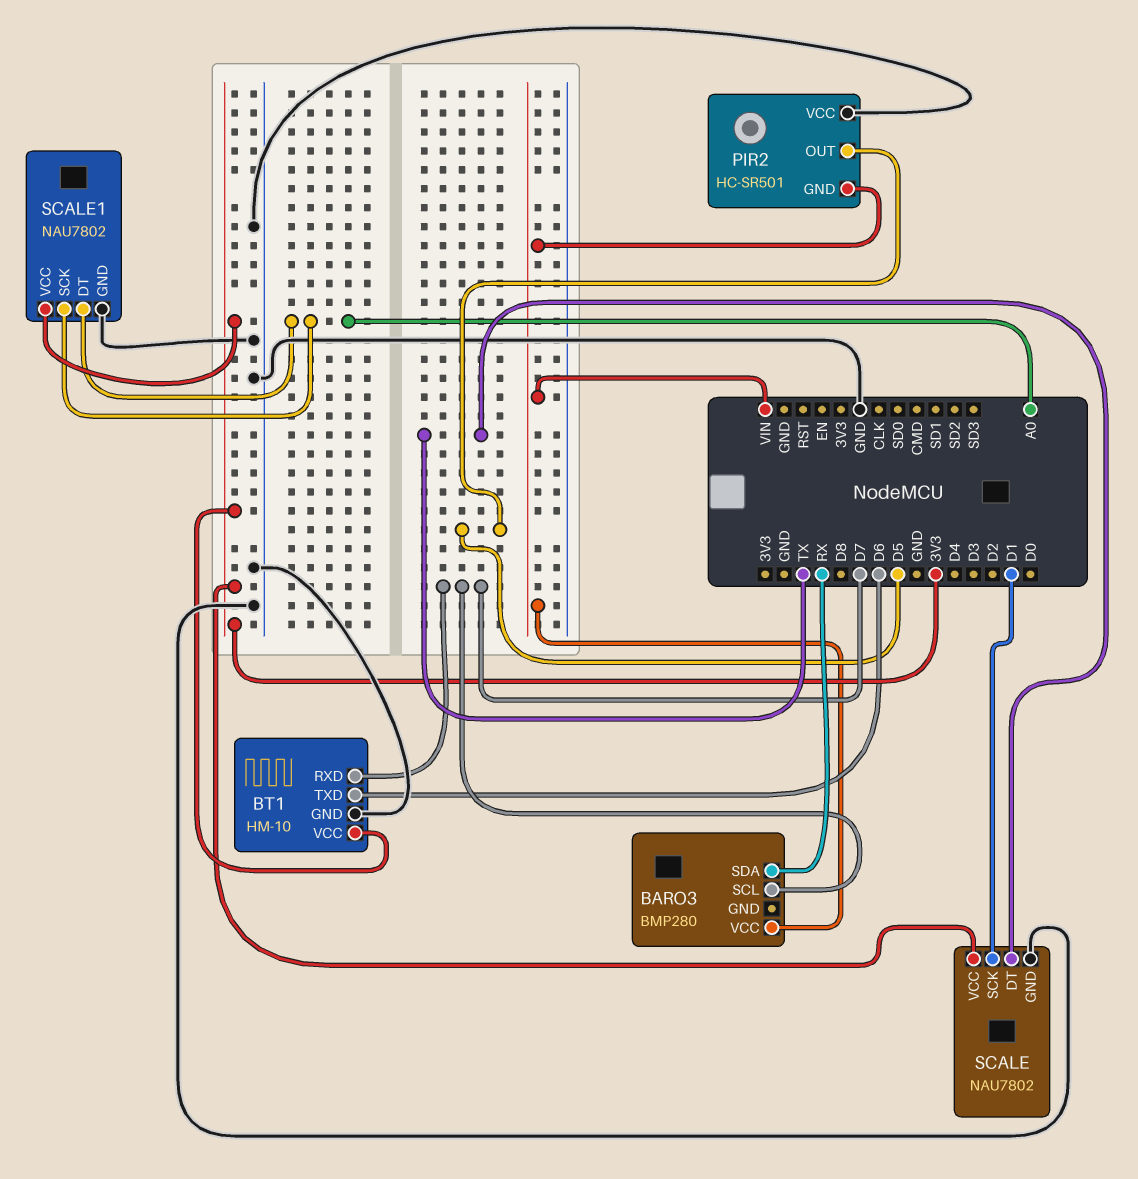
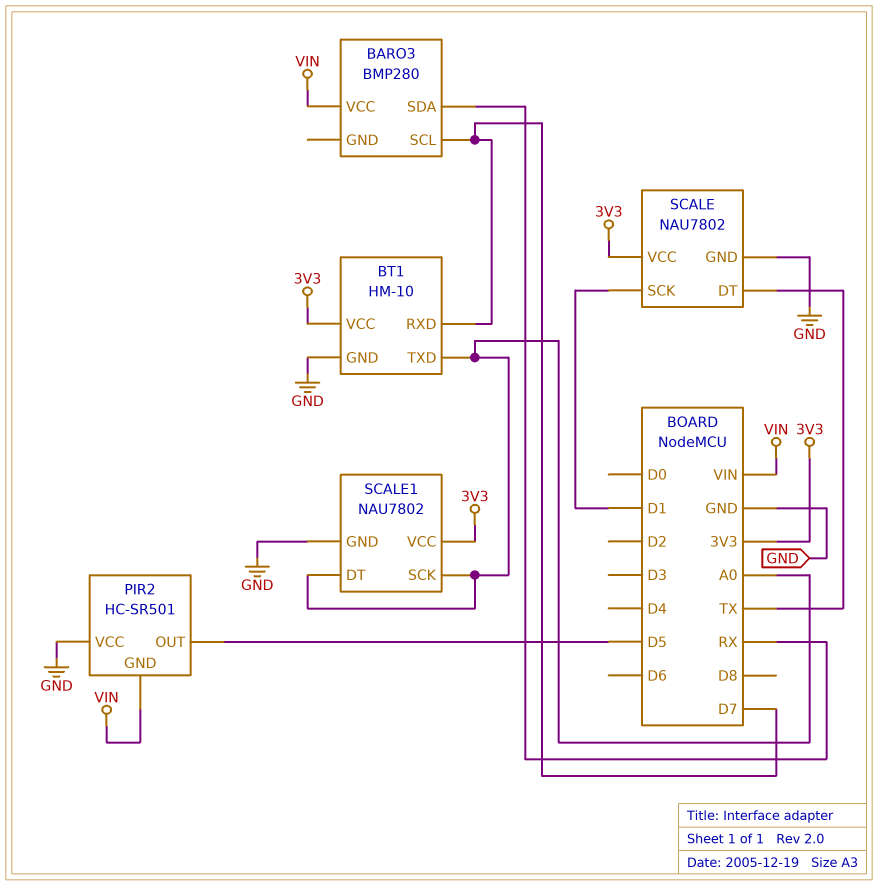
BT1 pin TXD: D6 -> A0

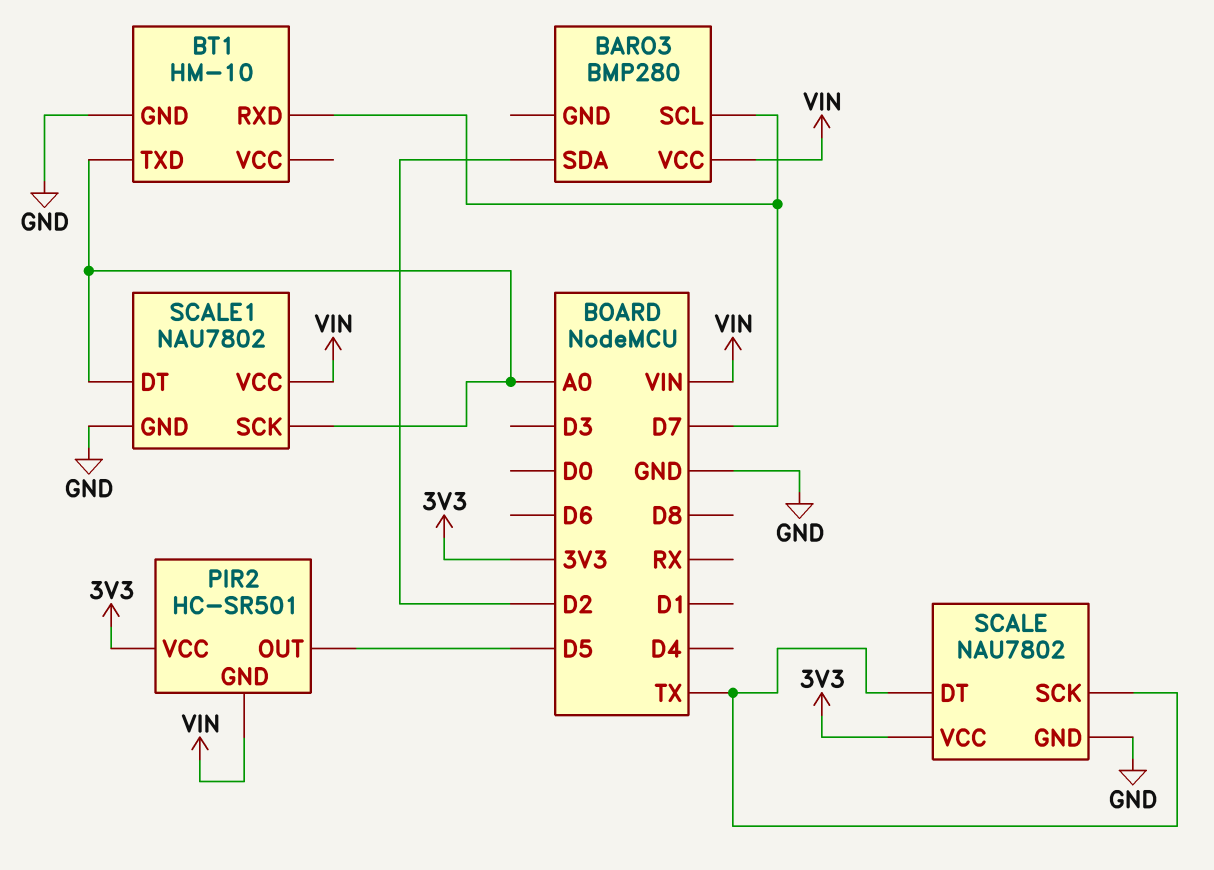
BARO3 pin SDA: RX -> D2
BT1 pin VCC: 3V3 -> none
PIR2 pin VCC: GND -> 3V3
SCALE pin SCK: D1 -> TX
SCALE1 pin VCC: 3V3 -> VIN

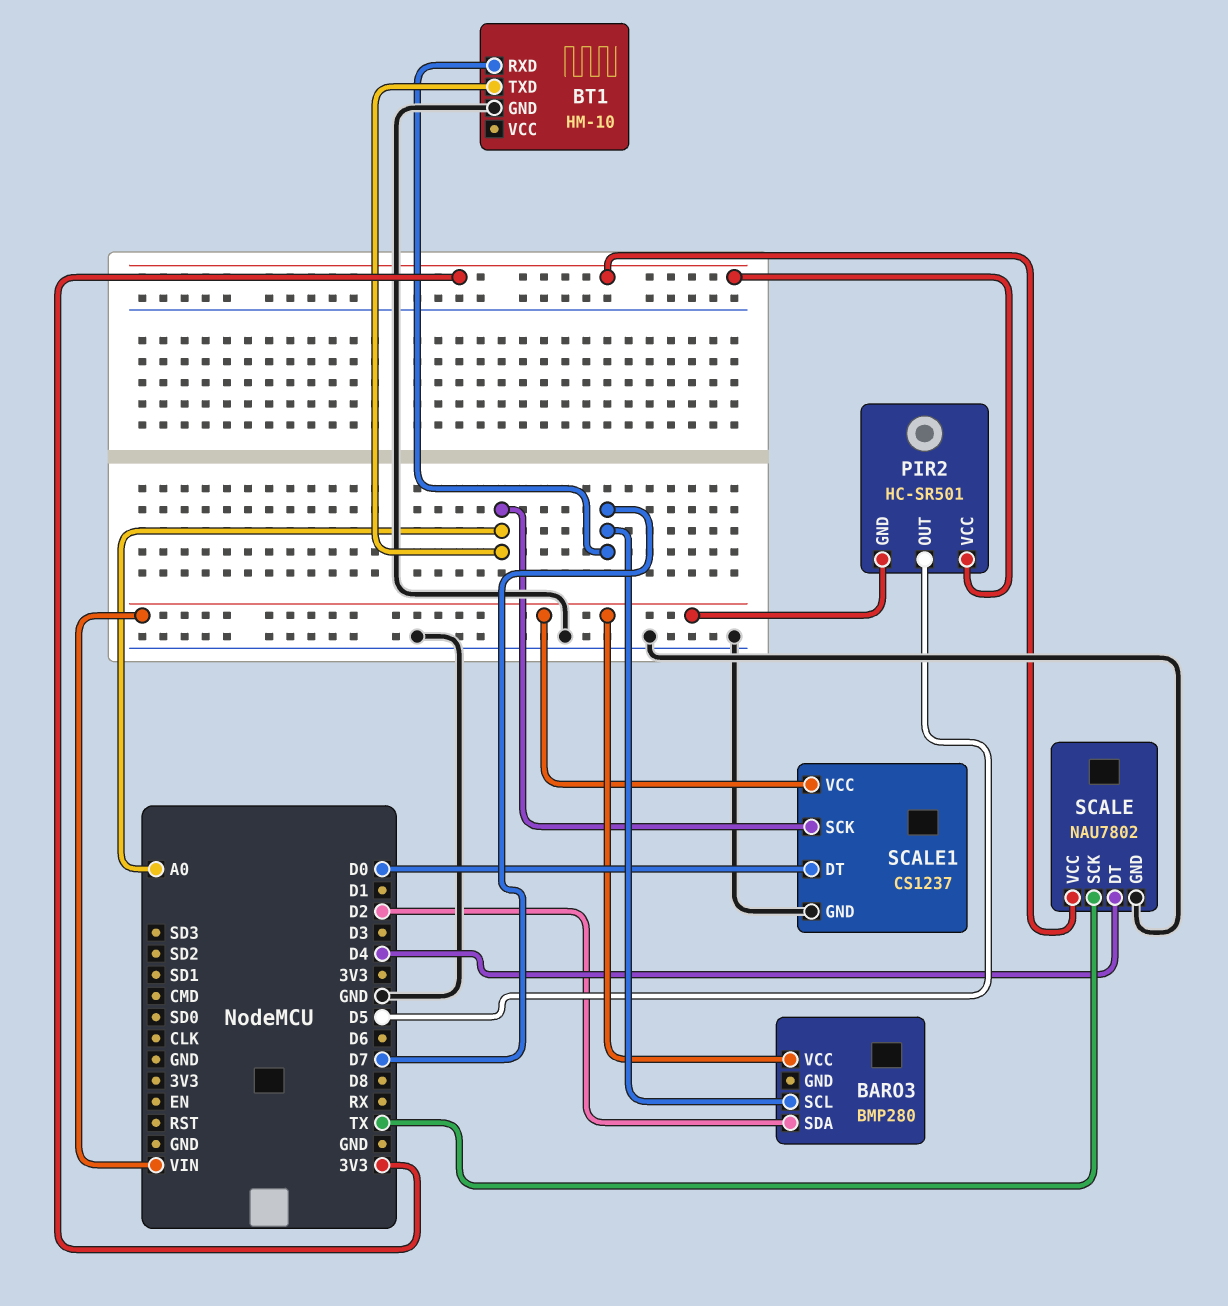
SCALE pin DT: TX -> D4
SCALE1: NAU7802 -> CS1237
SCALE1 pin DT: A0 -> D0

